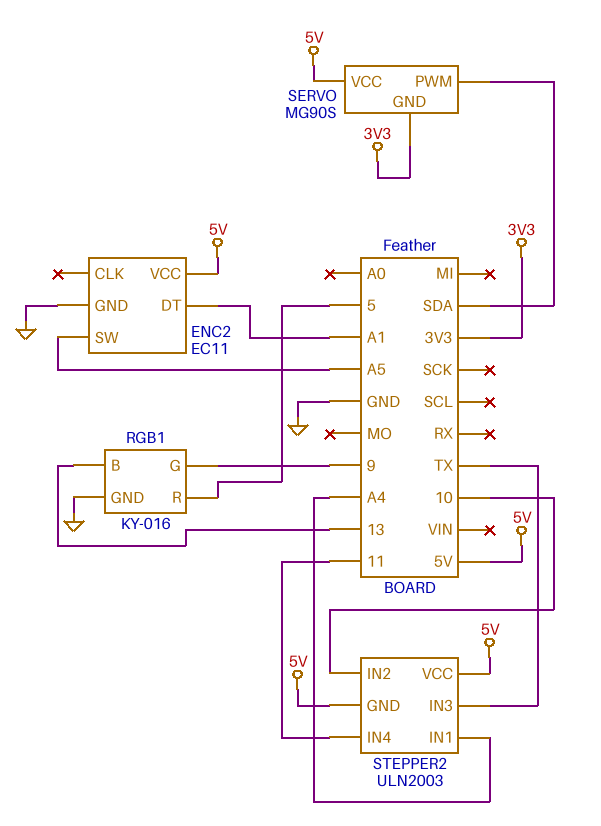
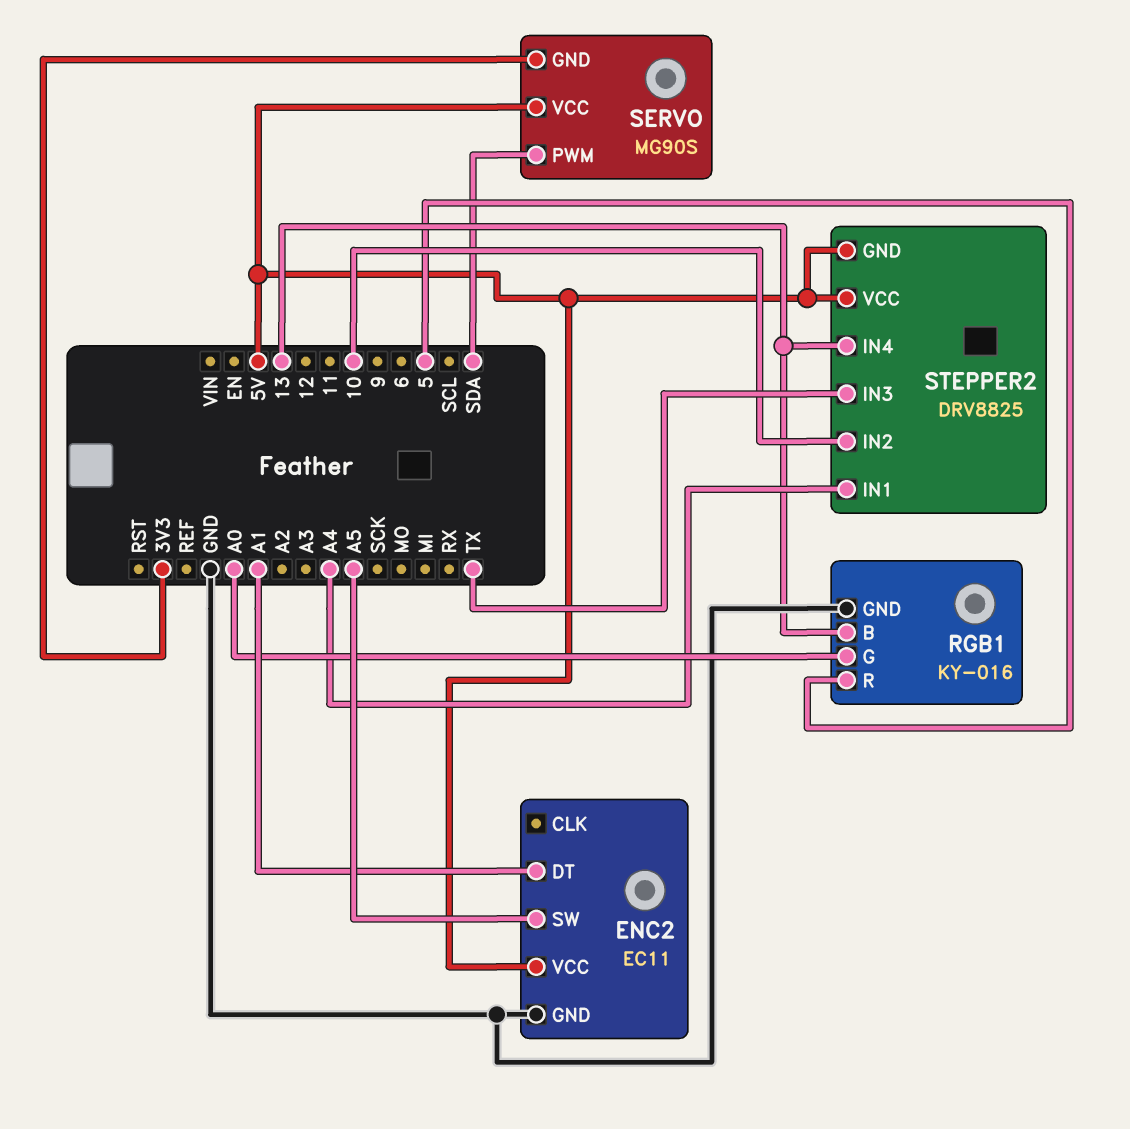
RGB1 pin G: 9 -> A0
STEPPER2: ULN2003 -> DRV8825
STEPPER2 pin IN4: 11 -> 13

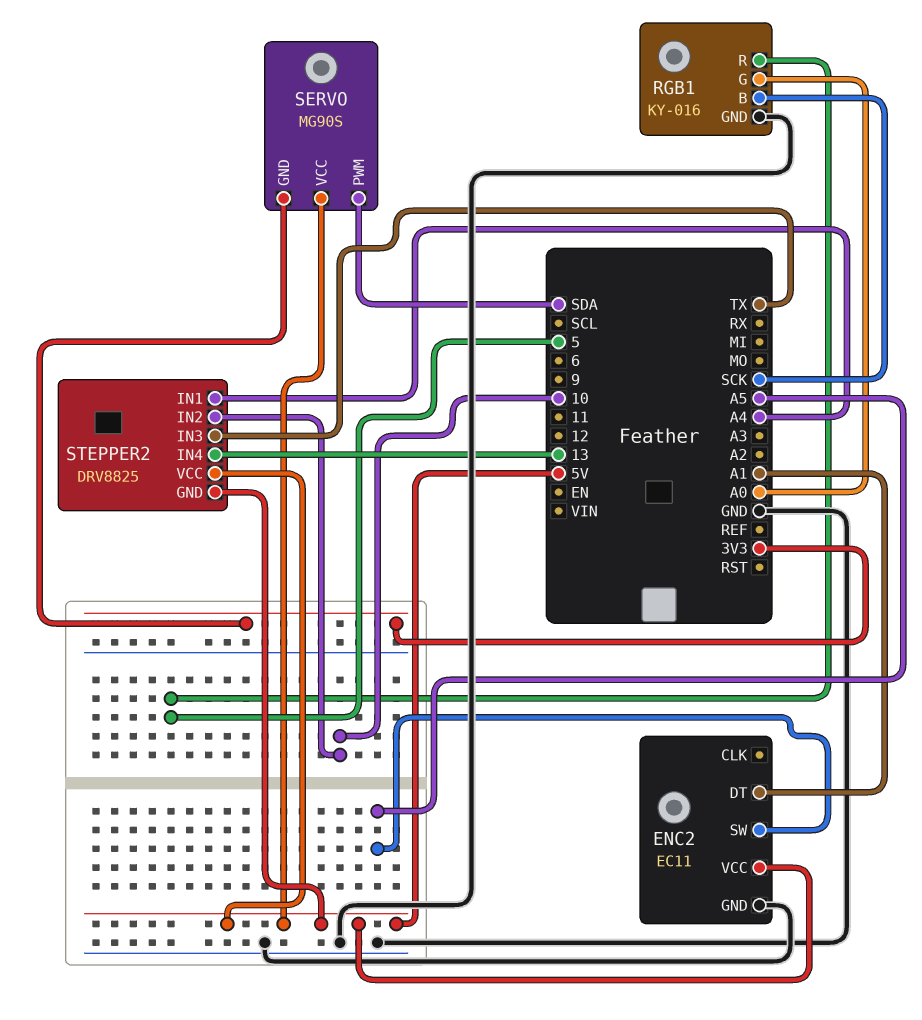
RGB1 pin B: 13 -> SCK

